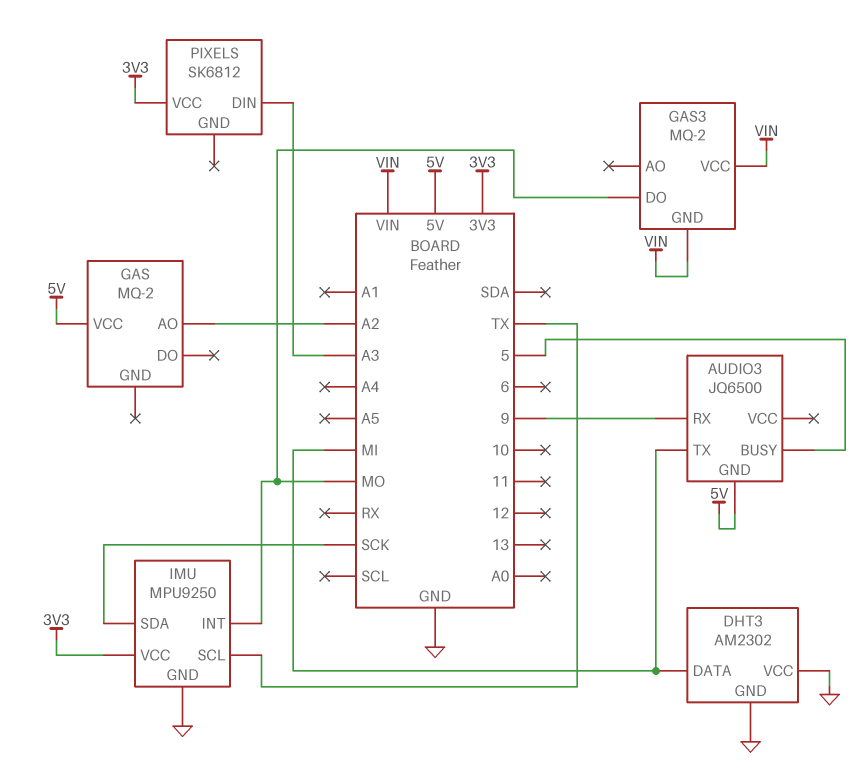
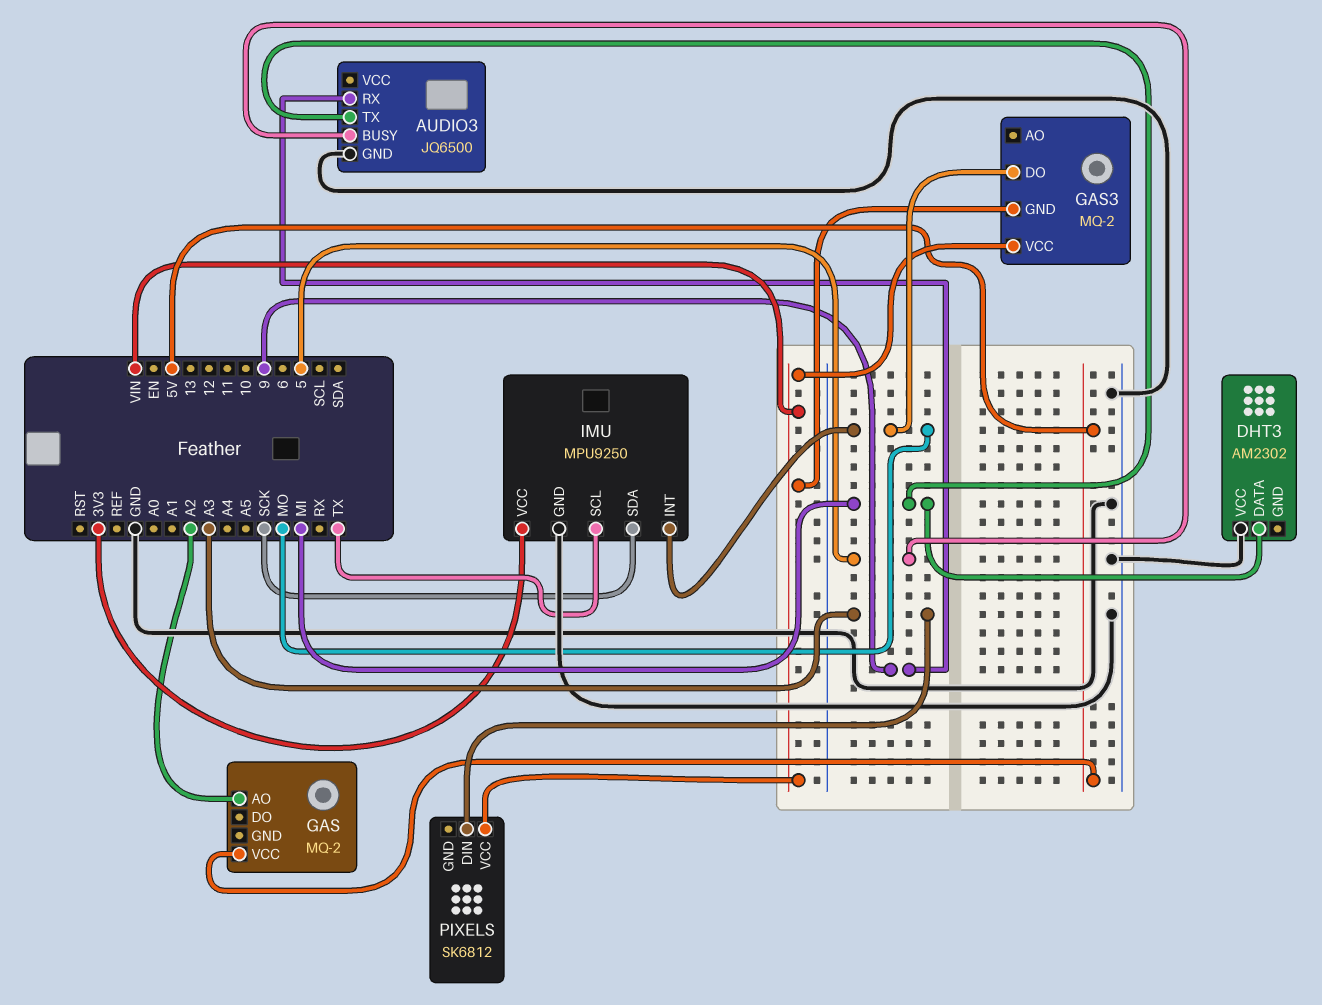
AUDIO3 pin GND: 5V -> GND
DHT3 pin GND: GND -> none
PIXELS pin VCC: 3V3 -> VIN

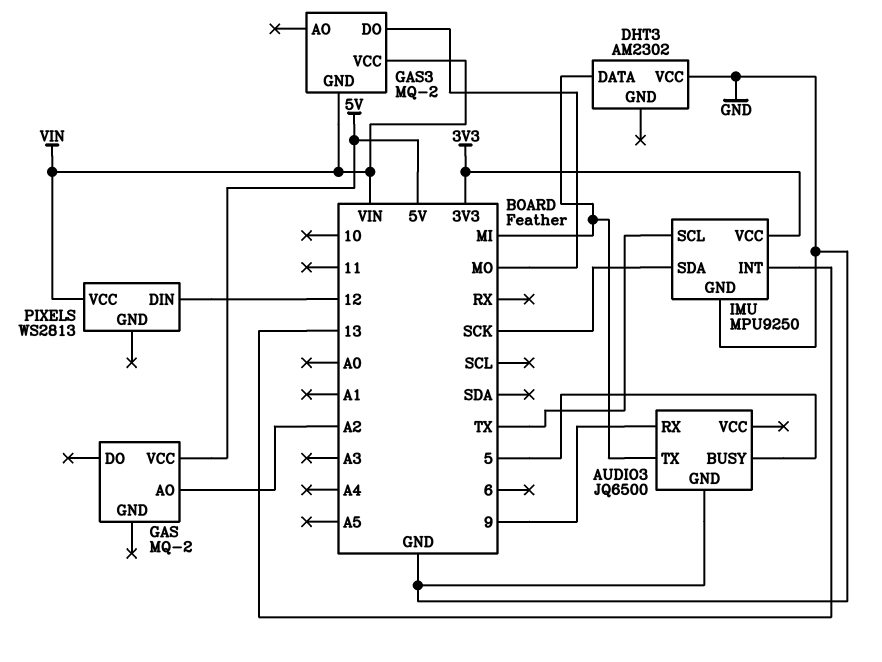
IMU pin INT: MO -> 13
PIXELS: SK6812 -> WS2813
PIXELS pin DIN: A3 -> 12

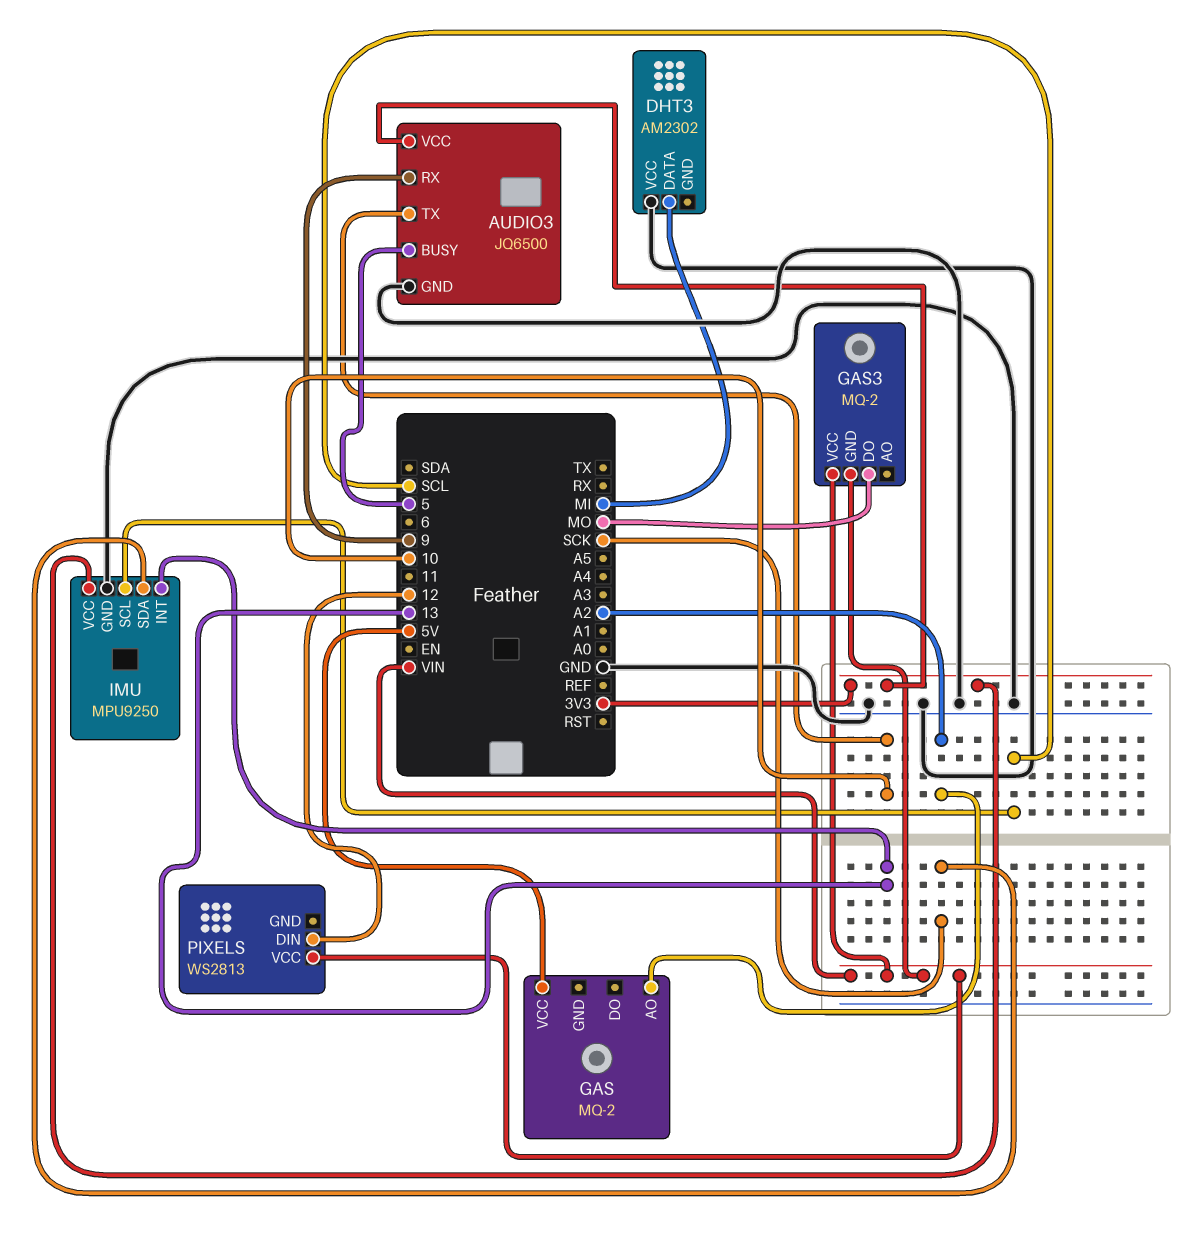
AUDIO3 pin TX: MI -> 10
AUDIO3 pin VCC: none -> 3V3
IMU pin SCL: TX -> SCL

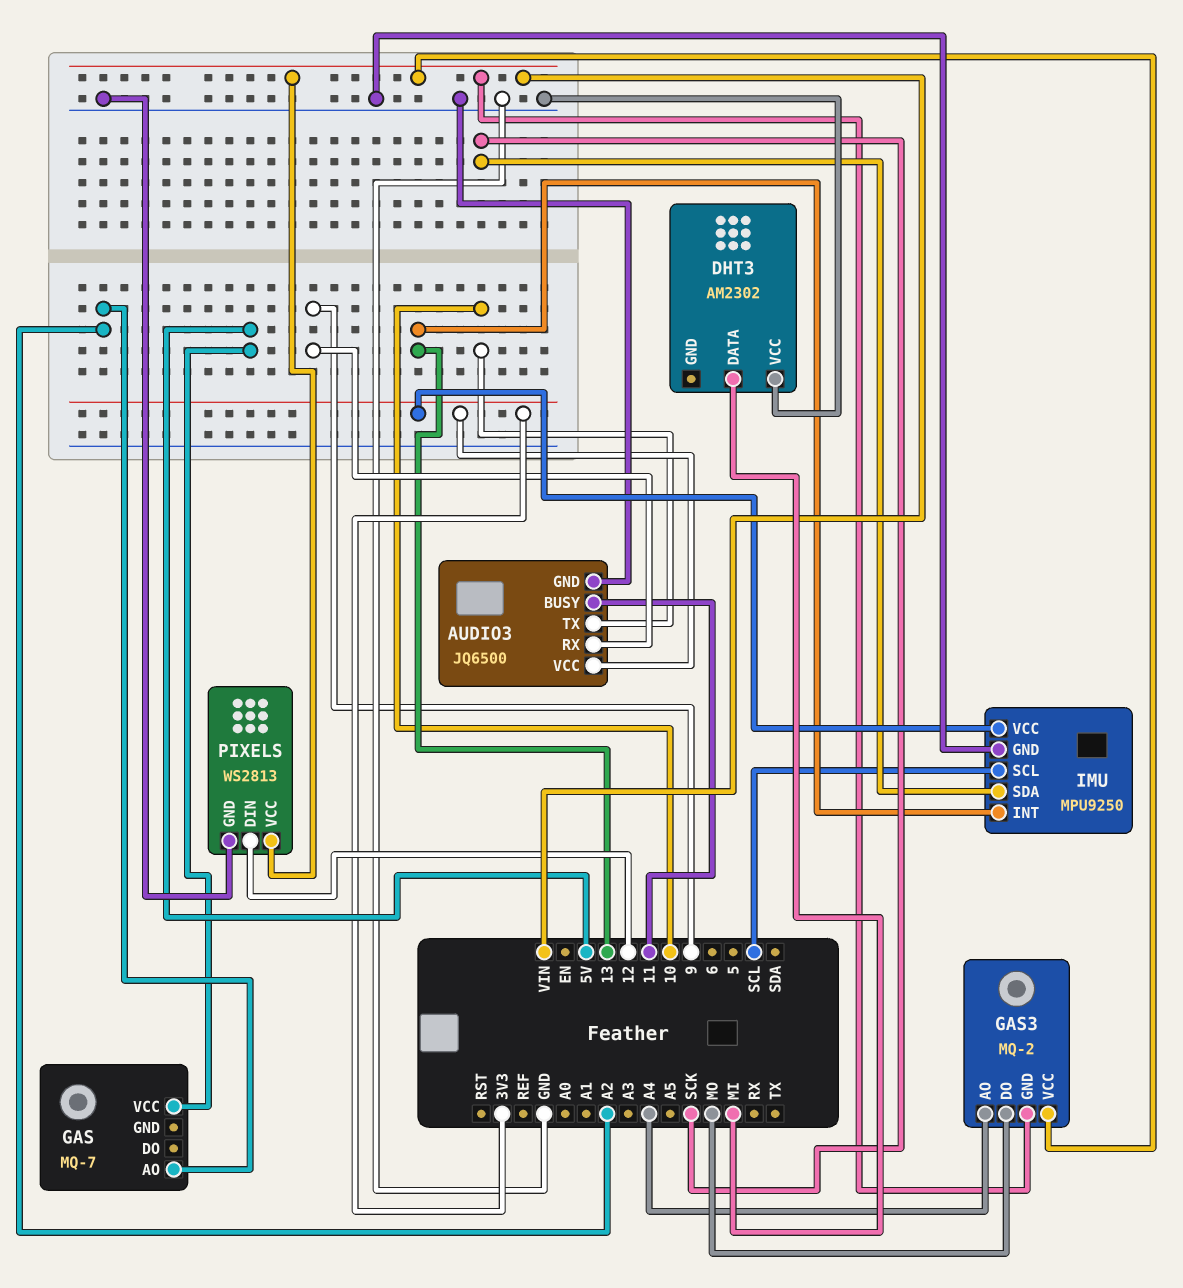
AUDIO3 pin BUSY: 5 -> 11
GAS: MQ-2 -> MQ-7
GAS3 pin AO: none -> A4
PIXELS pin GND: none -> GND

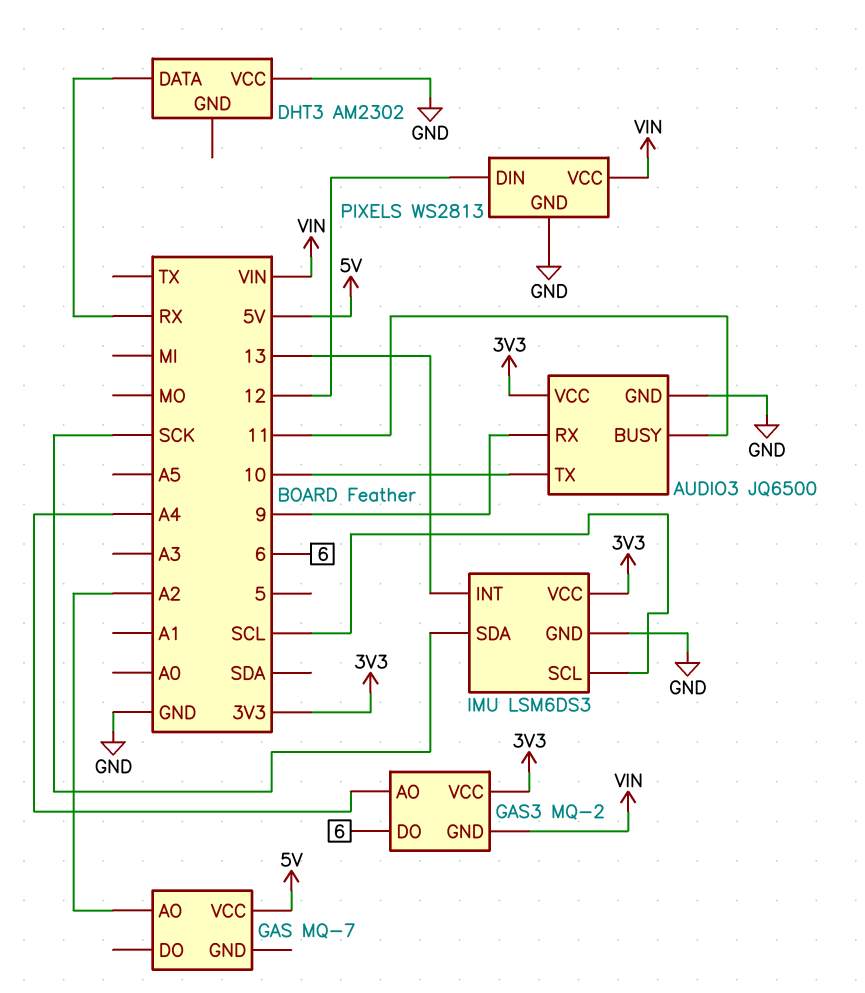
DHT3 pin DATA: MI -> RX
GAS3 pin DO: MO -> 6
GAS3 pin VCC: VIN -> 3V3
IMU: MPU9250 -> LSM6DS3

